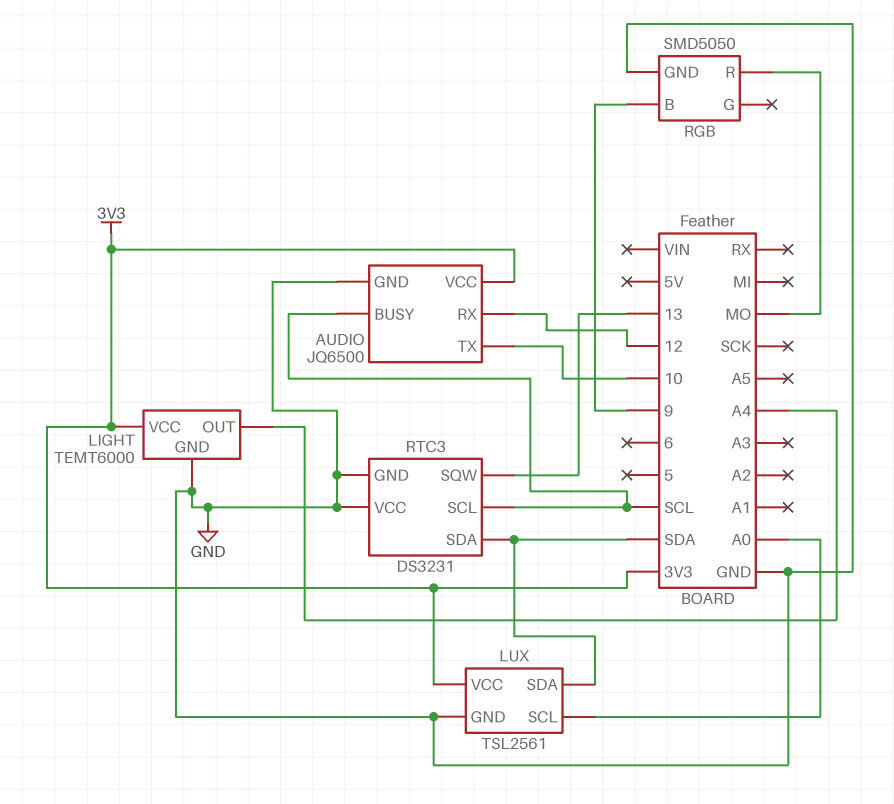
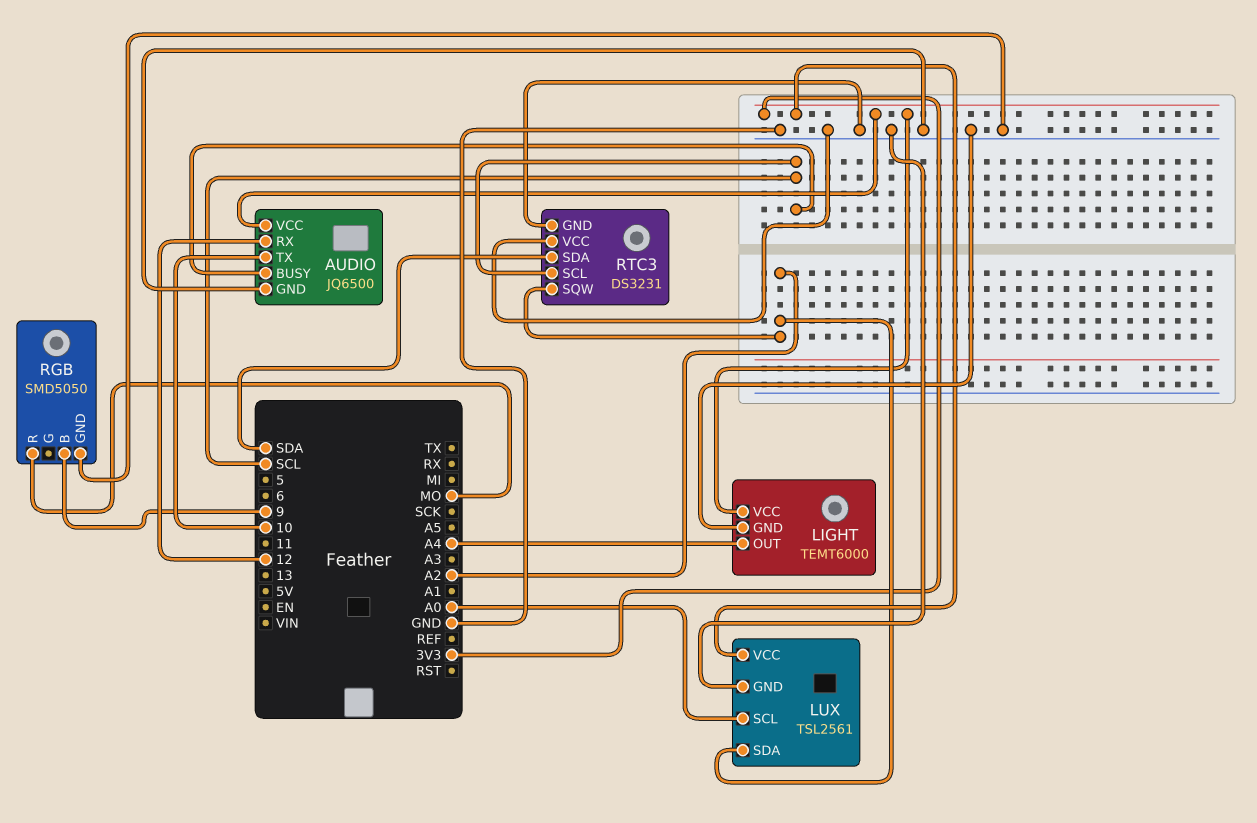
LUX pin SDA: SDA -> A2
RTC3 pin SQW: 13 -> A2

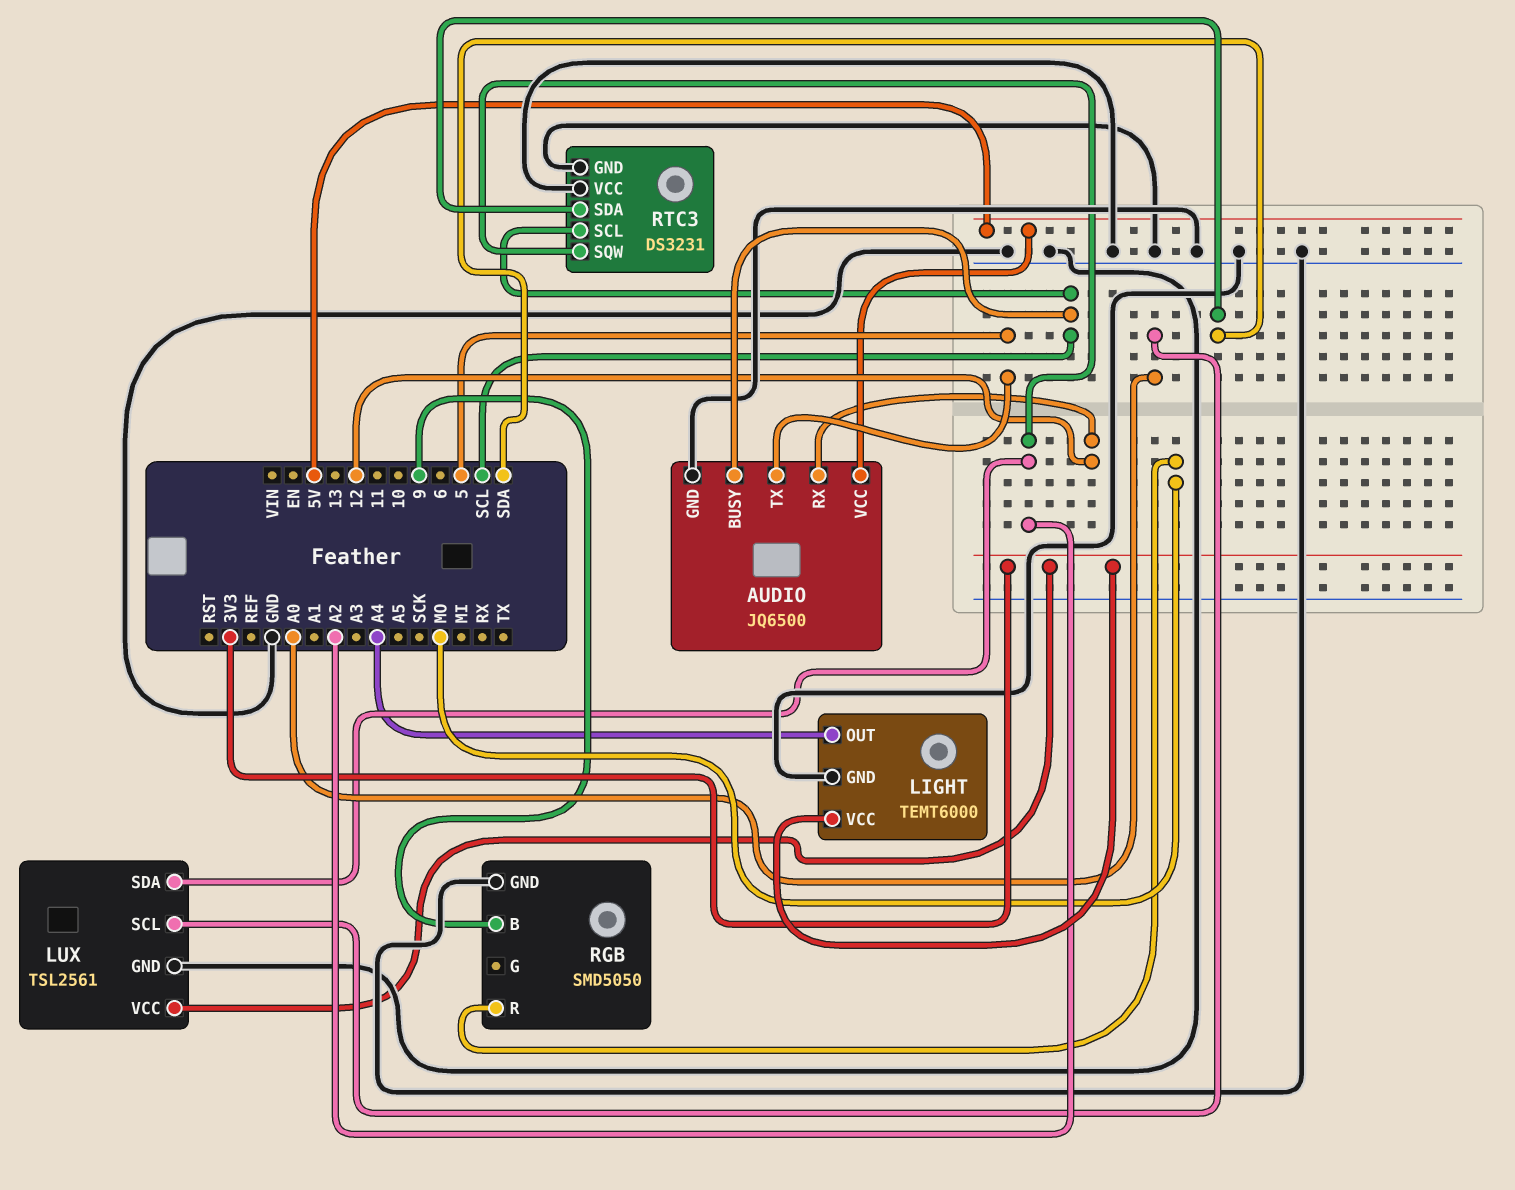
AUDIO pin TX: 10 -> 5
AUDIO pin VCC: 3V3 -> 5V

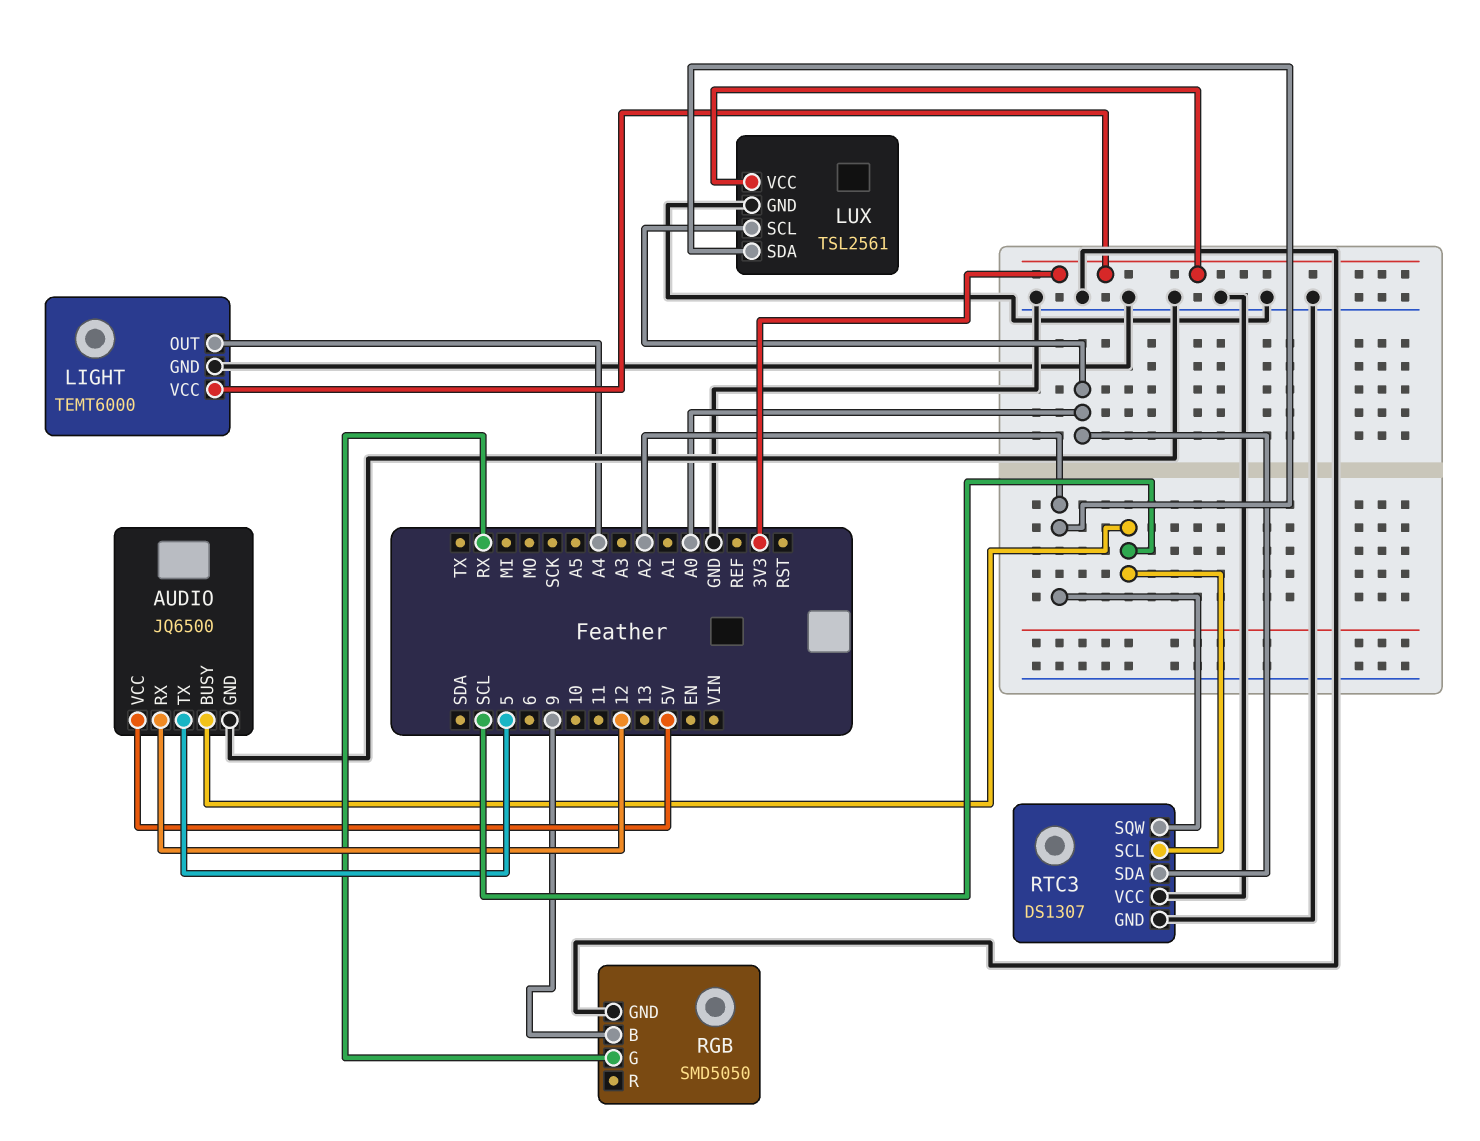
RGB pin G: none -> RX
RGB pin R: MO -> none
RTC3: DS3231 -> DS1307
RTC3 pin SDA: SDA -> A0

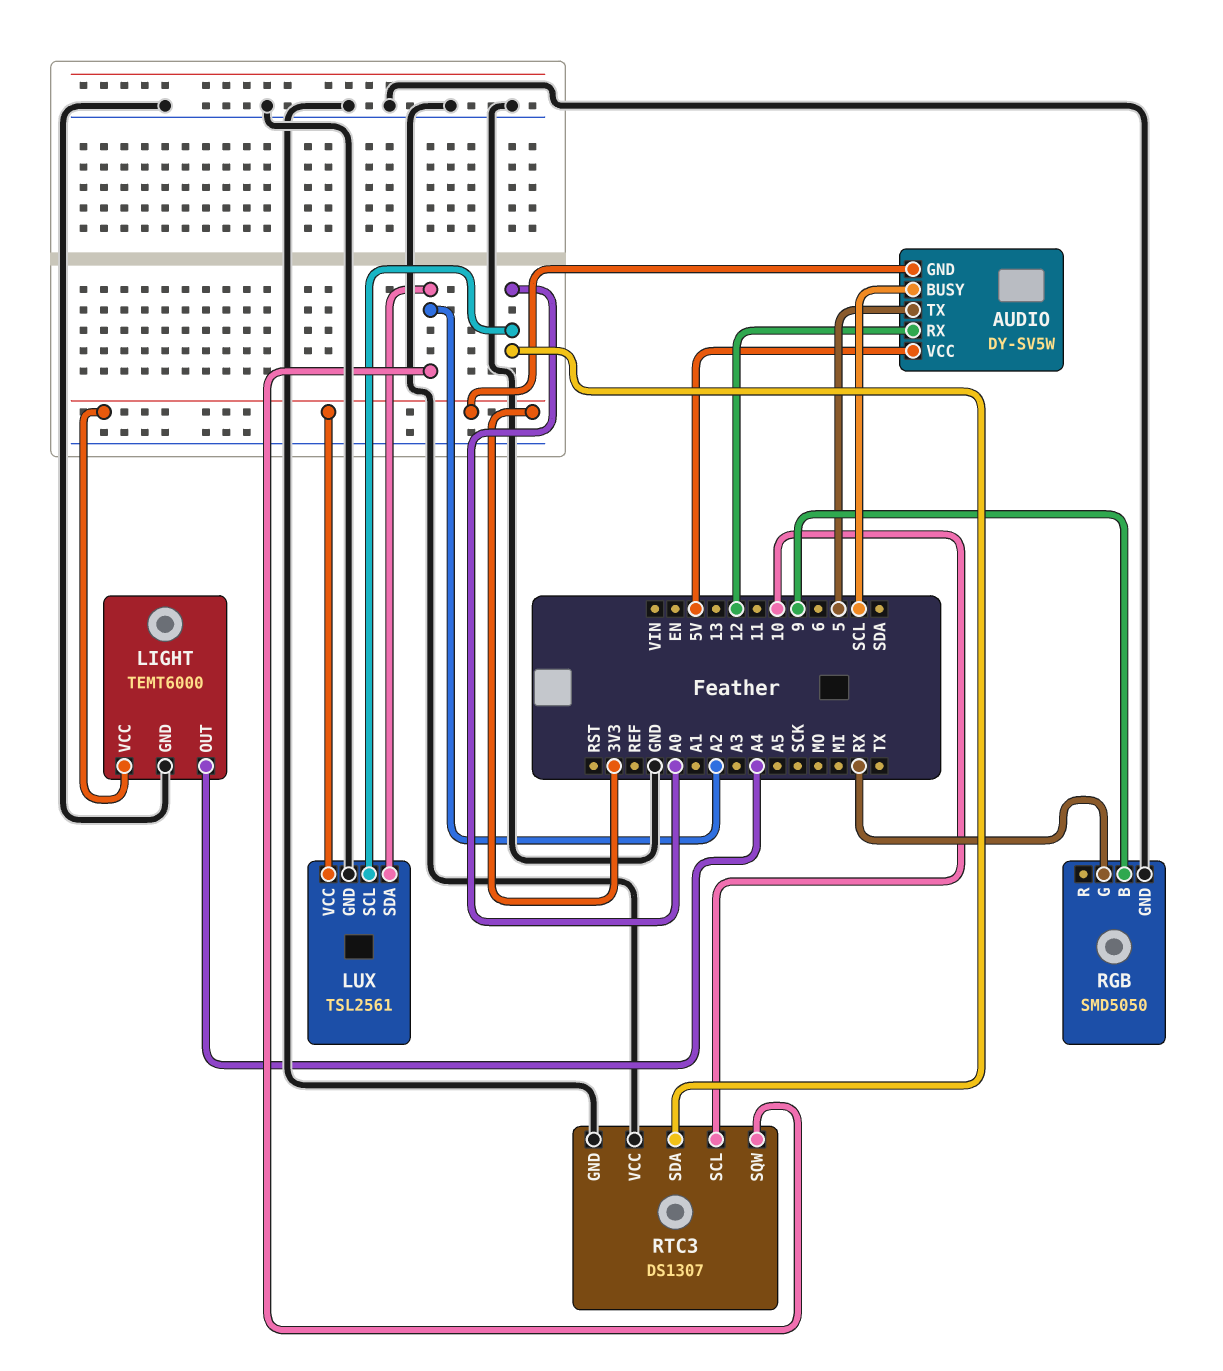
AUDIO: JQ6500 -> DY-SV5W
AUDIO pin GND: GND -> 3V3
RTC3 pin SCL: SCL -> 10

